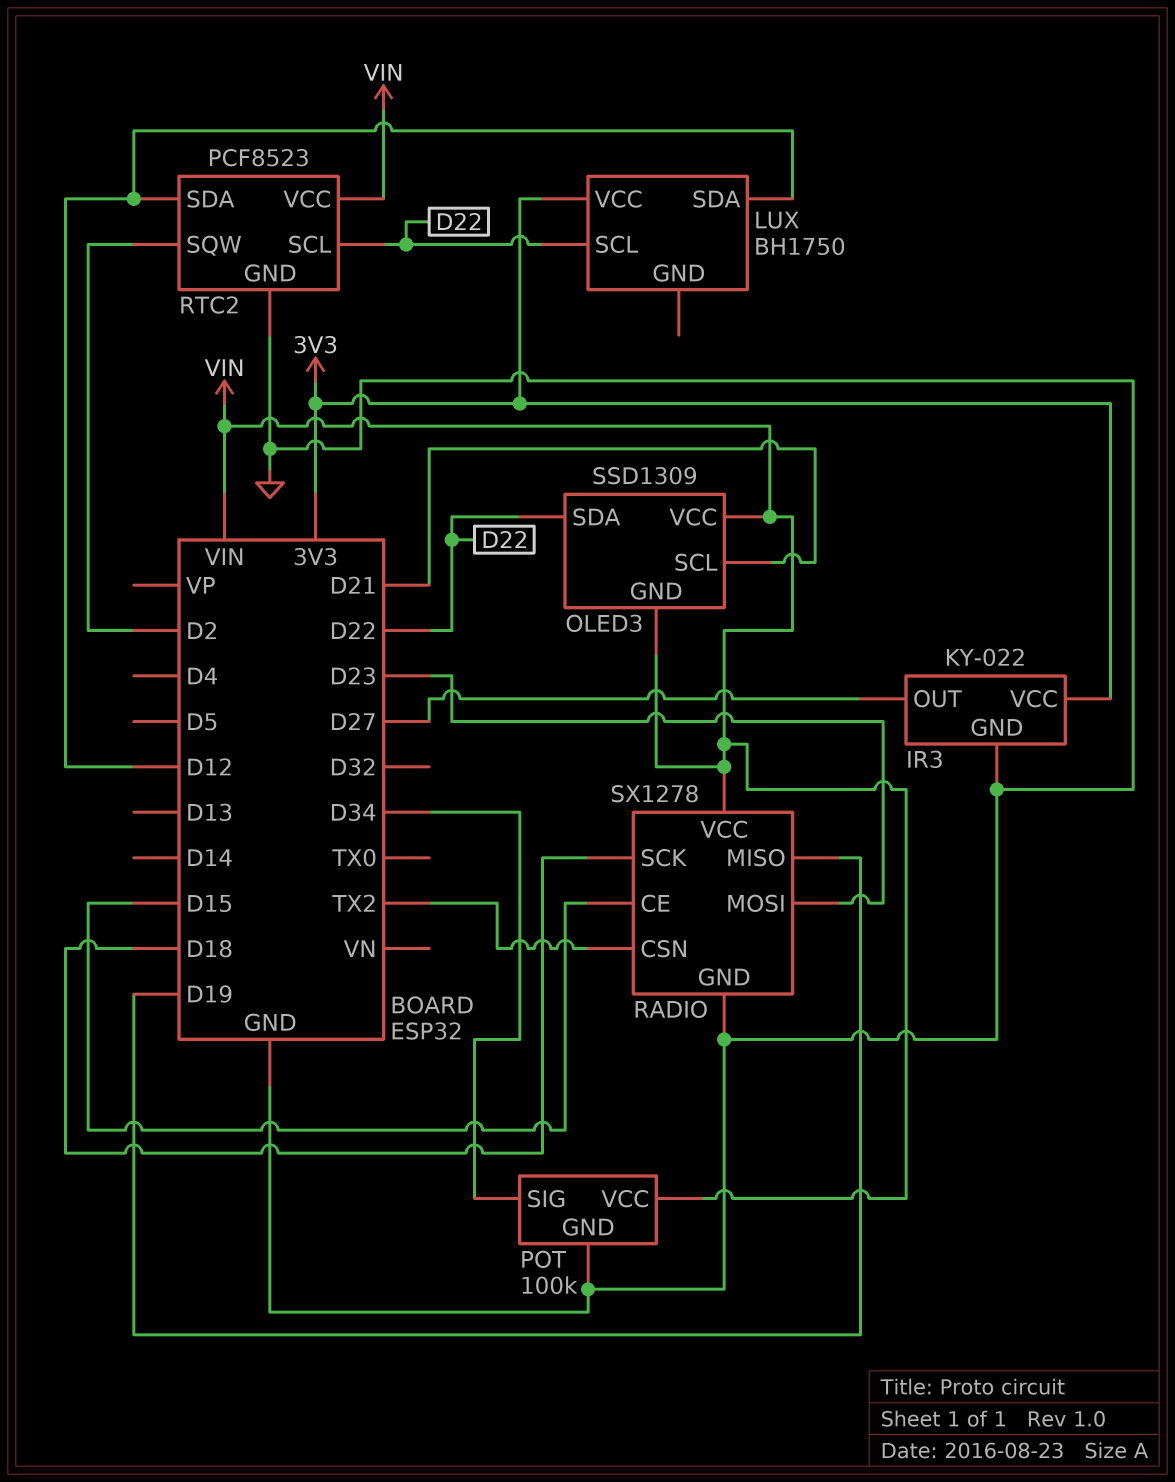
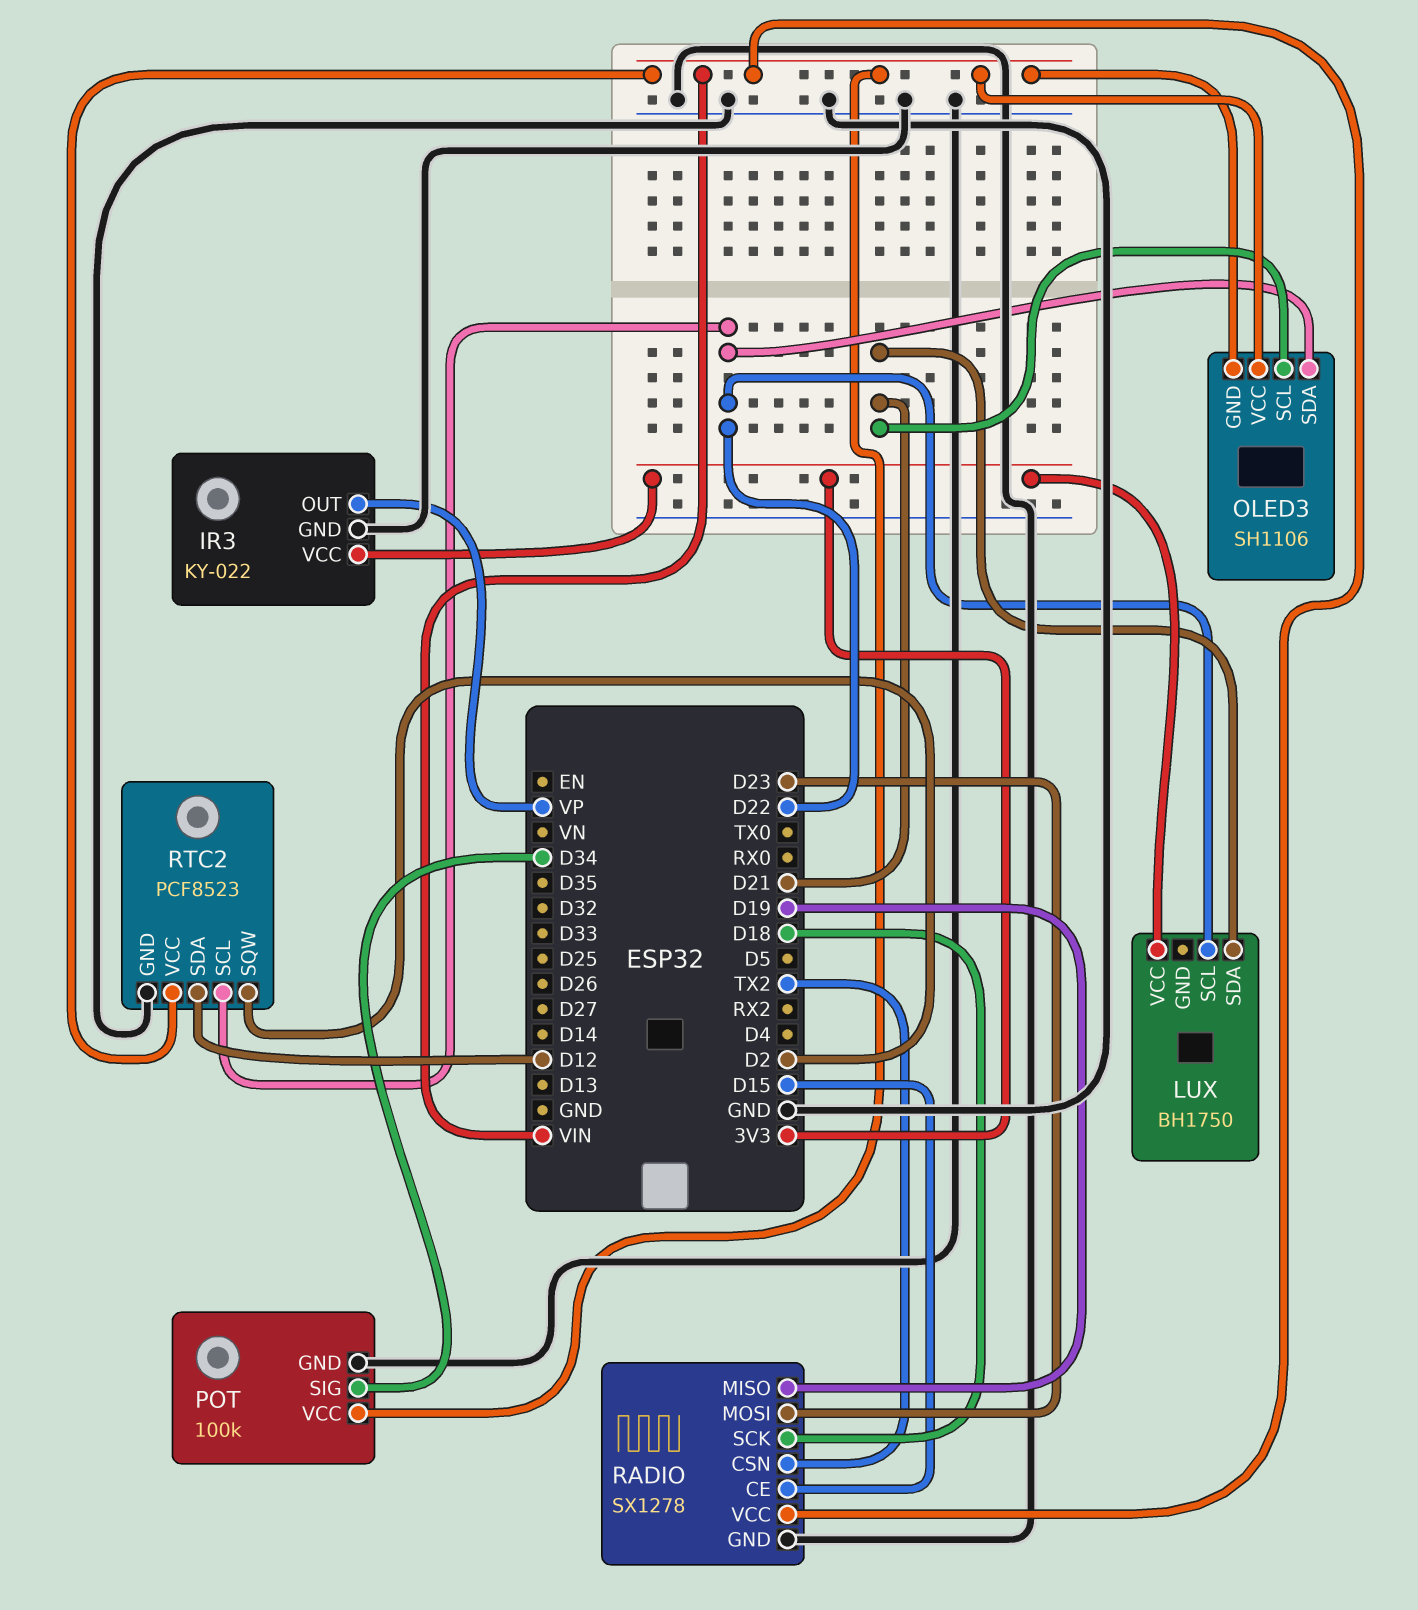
IR3 pin OUT: D27 -> VP
LUX pin SDA: D12 -> D21
OLED3: SSD1309 -> SH1106

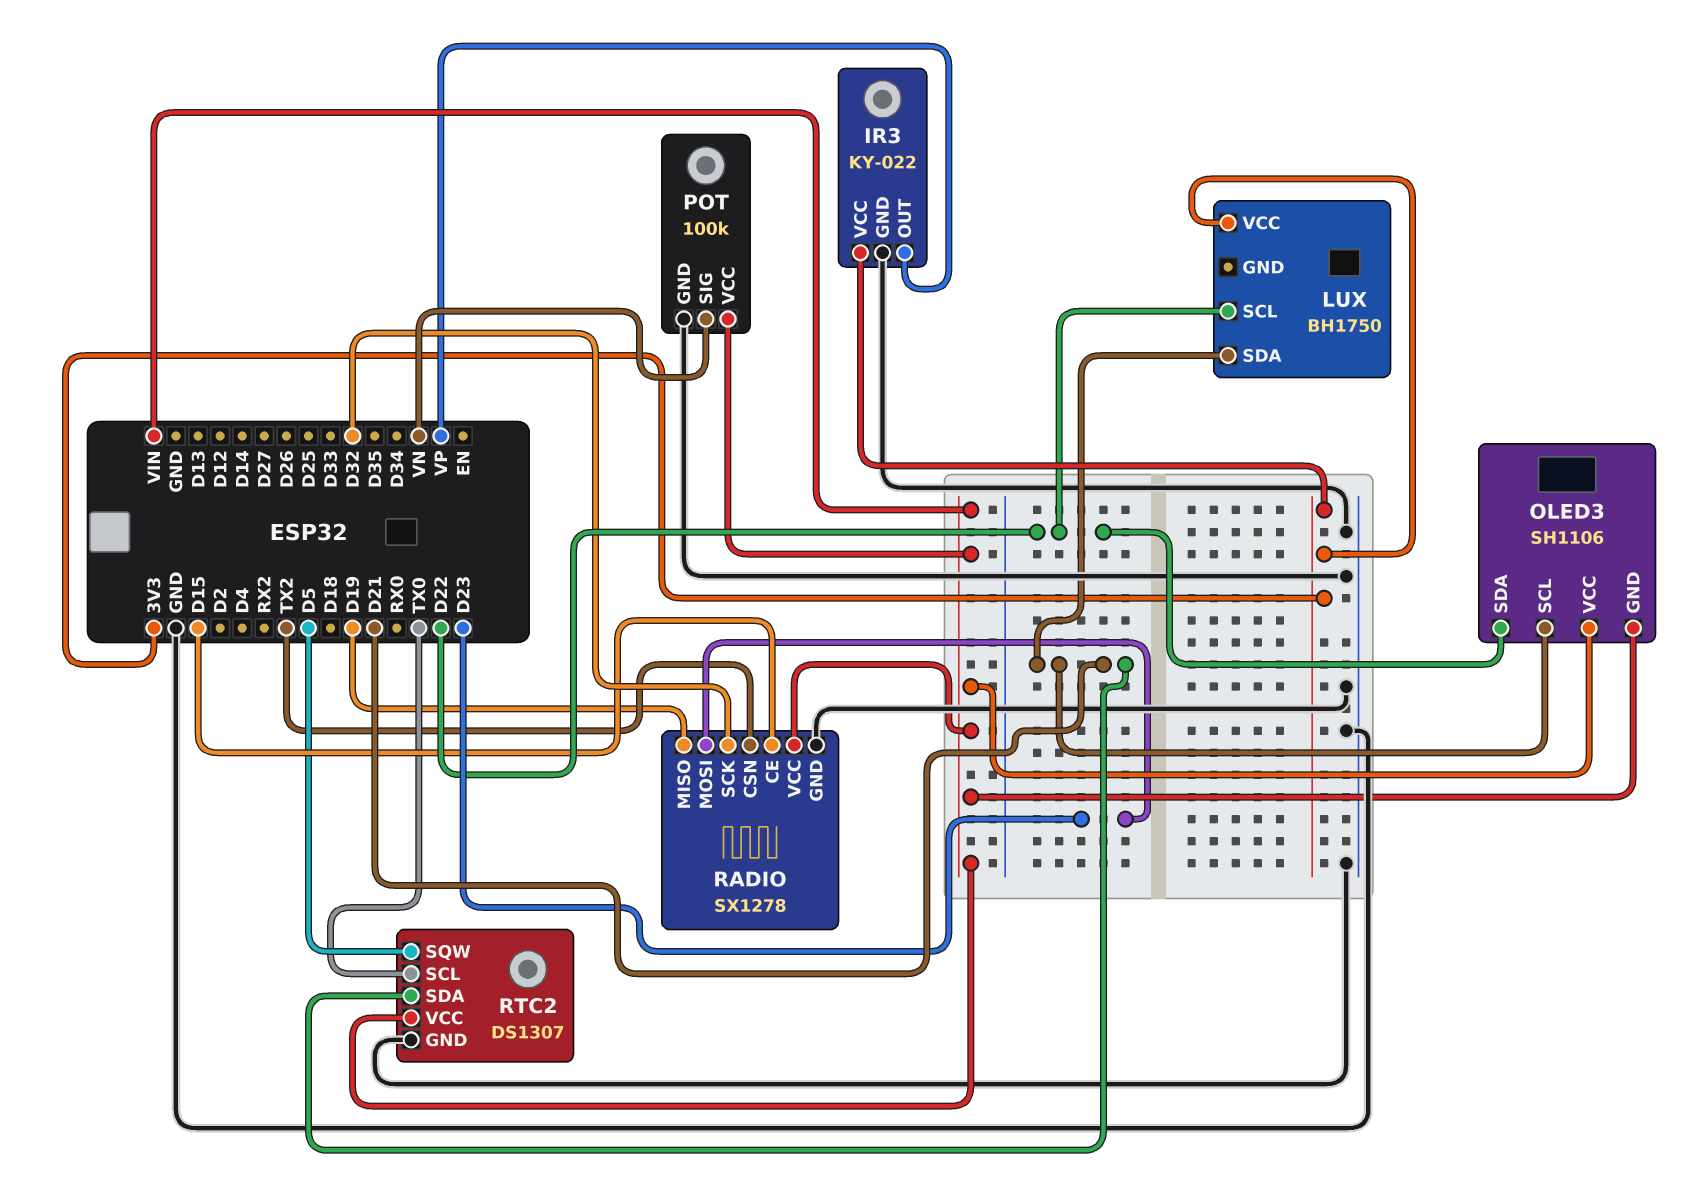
POT pin SIG: D34 -> VN
RADIO pin SCK: D18 -> D32
RTC2: PCF8523 -> DS1307
RTC2 pin SCL: D22 -> TX0
RTC2 pin SDA: D12 -> D21
RTC2 pin SQW: D2 -> D5

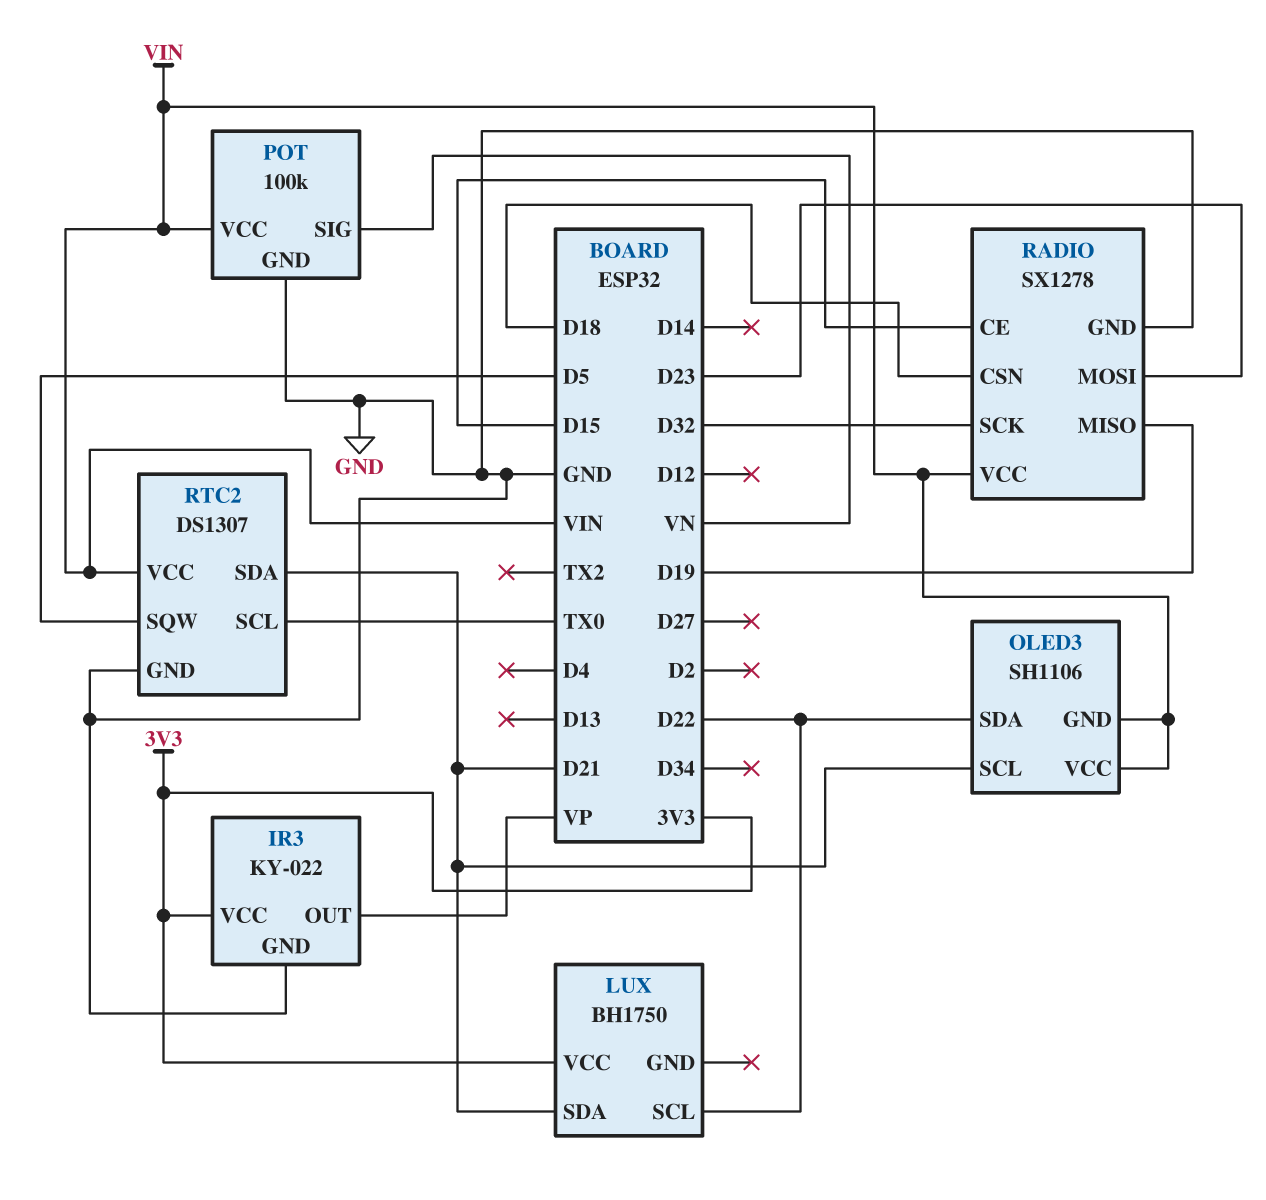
RADIO pin CSN: TX2 -> D18

